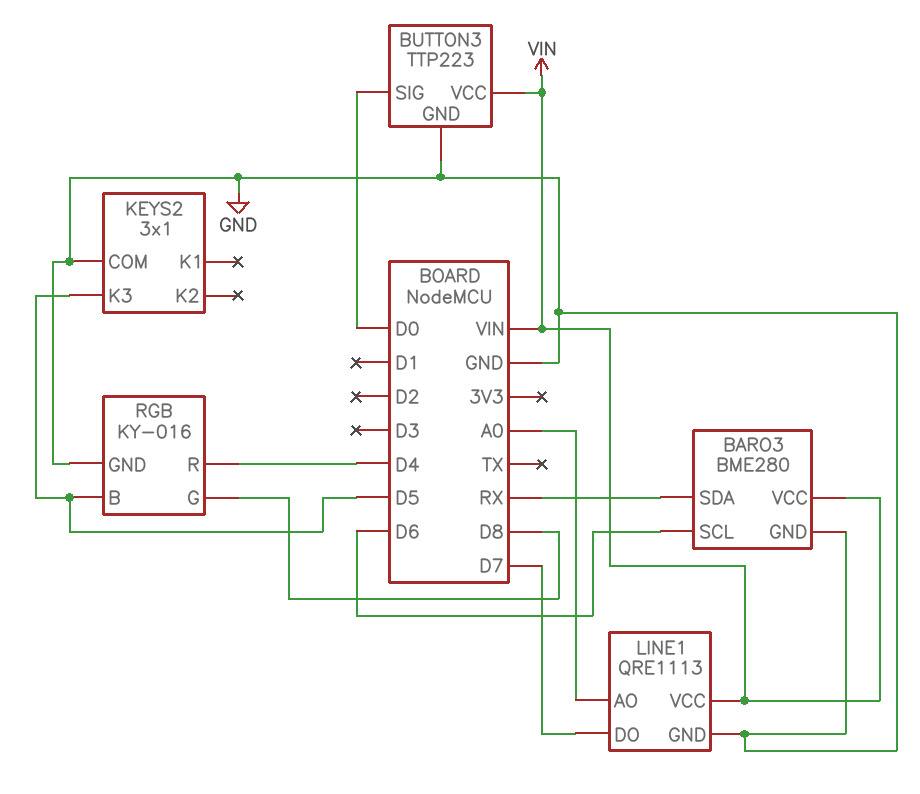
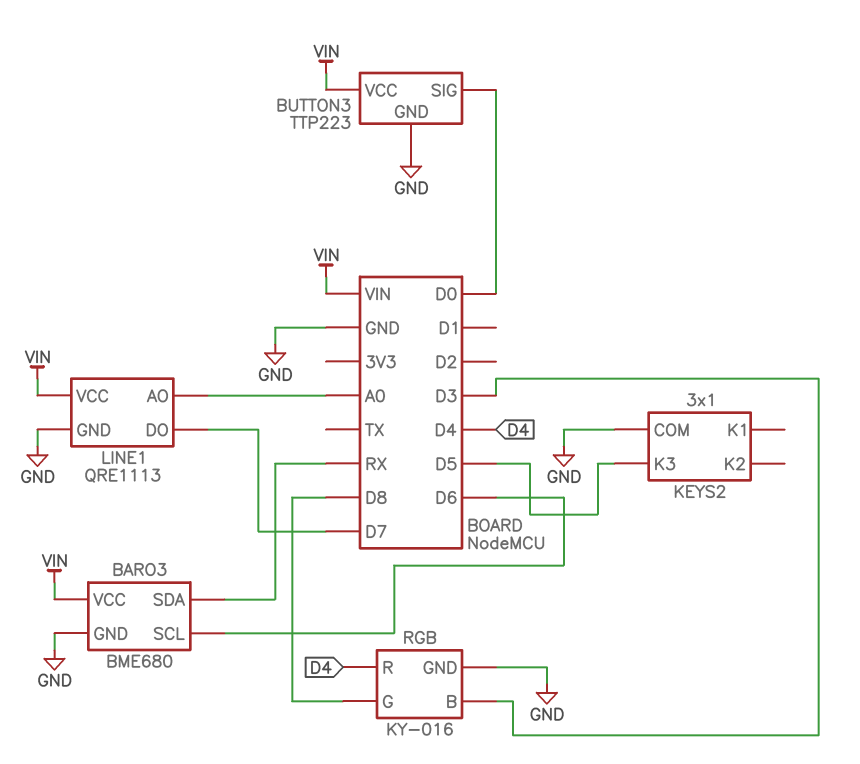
BARO3: BME280 -> BME680
RGB pin B: D5 -> D3

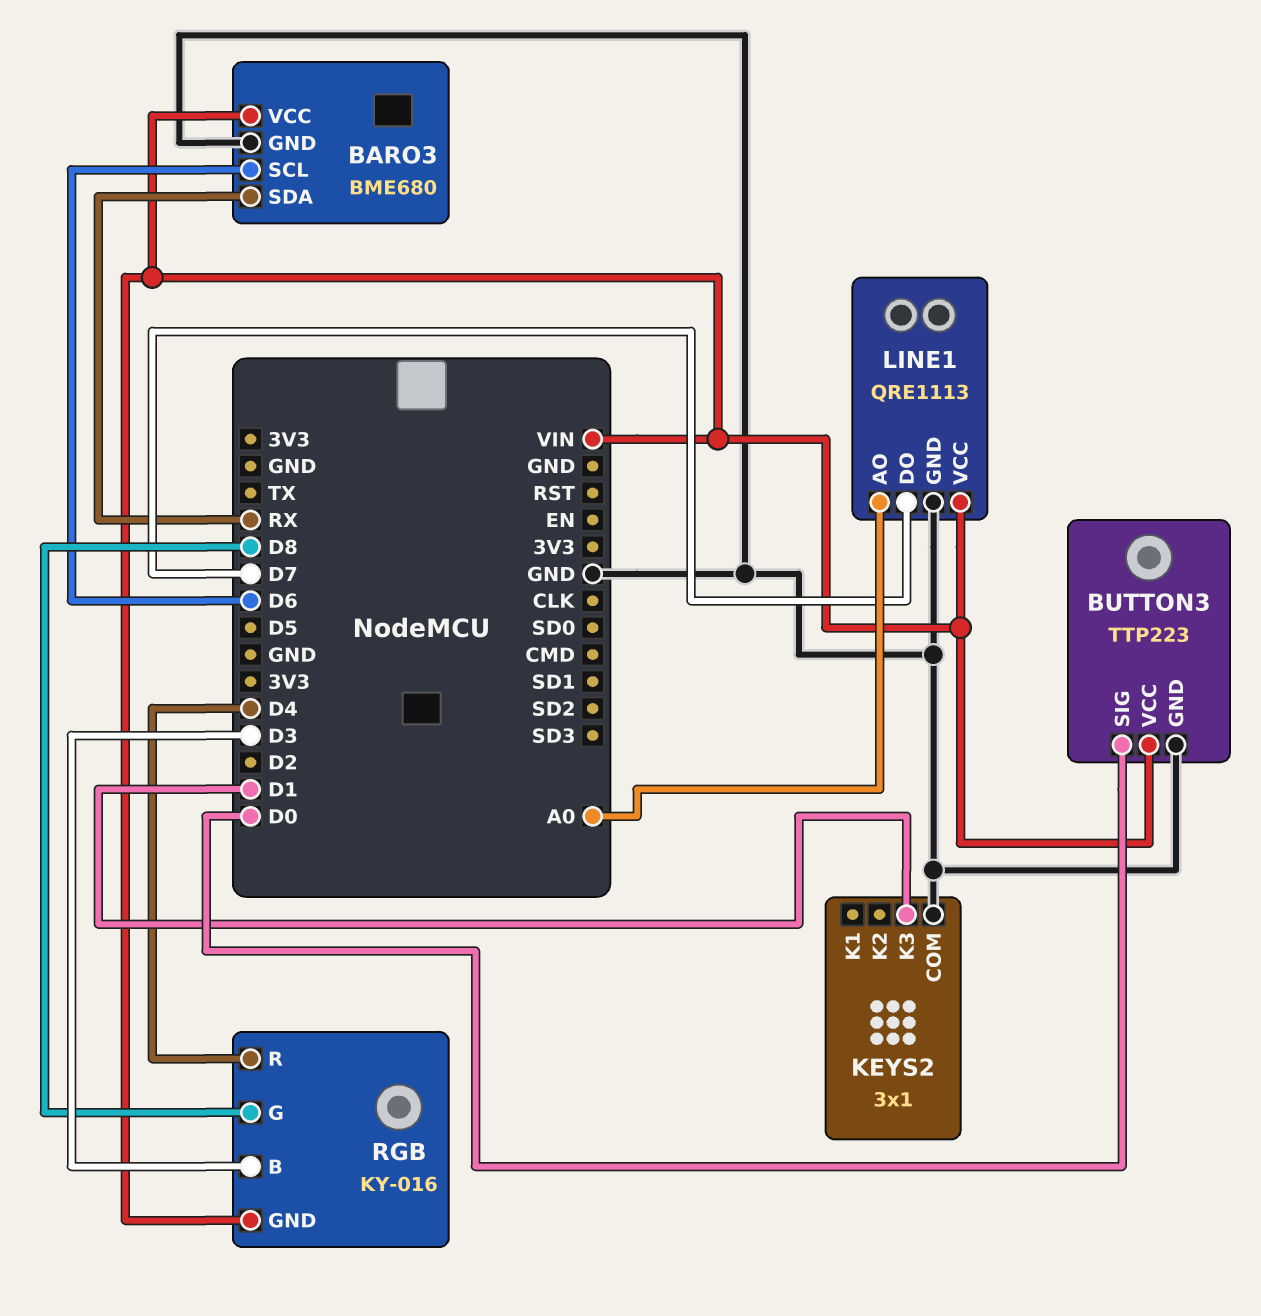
KEYS2 pin K3: D5 -> D1
RGB pin GND: GND -> VIN

